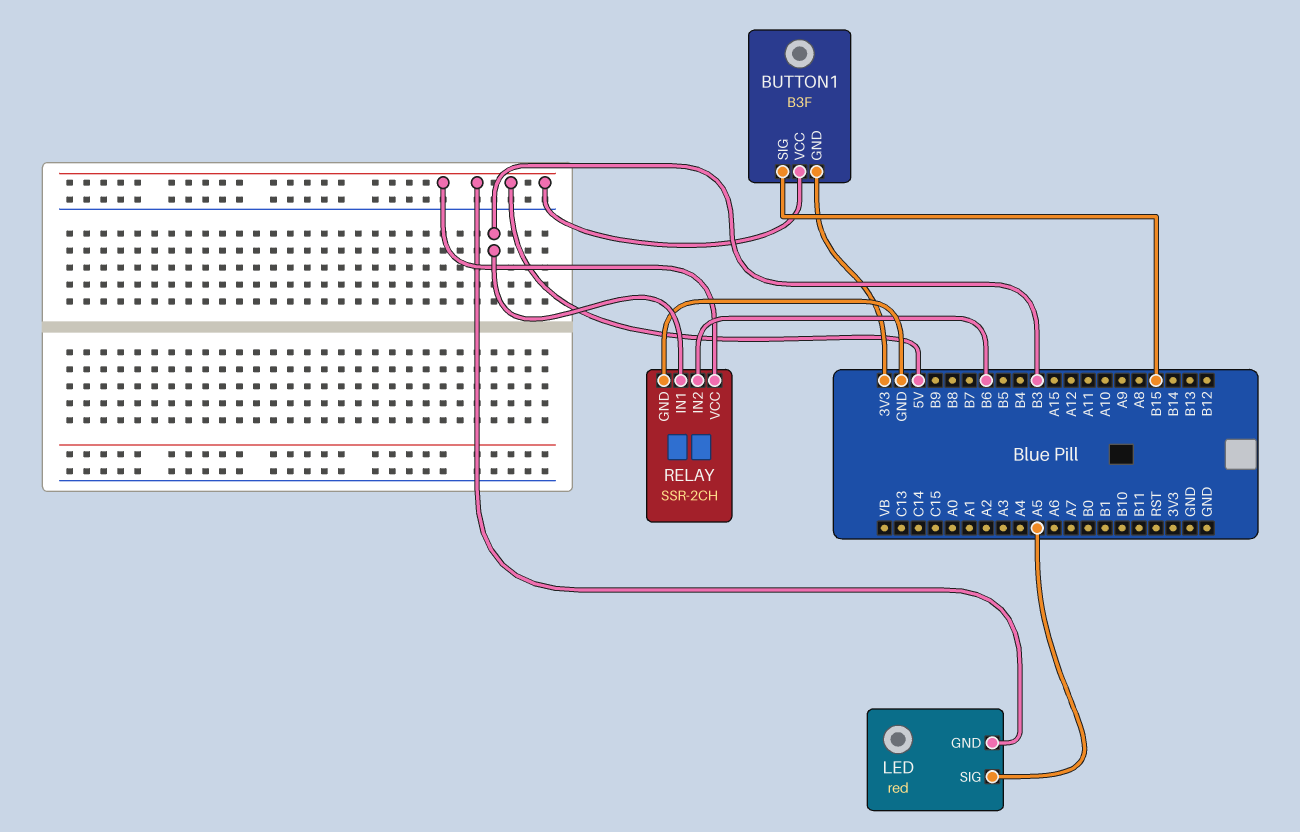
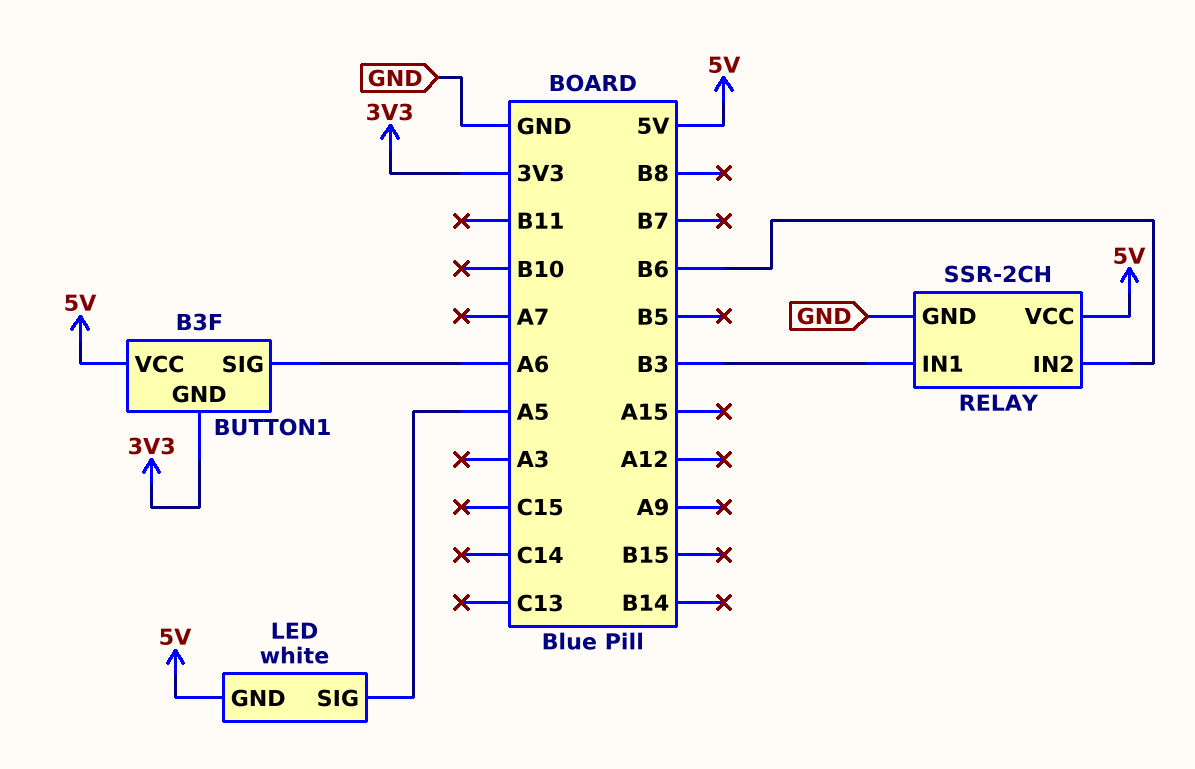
BUTTON1 pin SIG: B15 -> A6
LED: red -> white

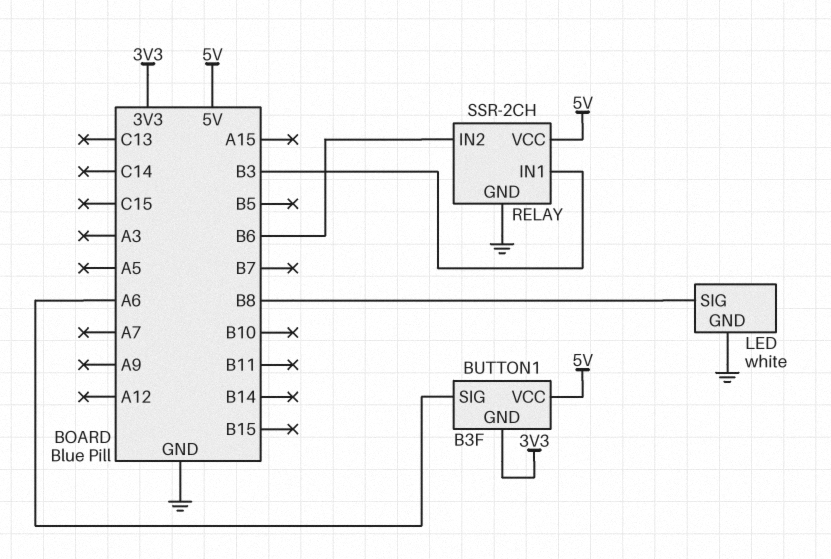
LED pin GND: 5V -> GND
LED pin SIG: A5 -> B8

